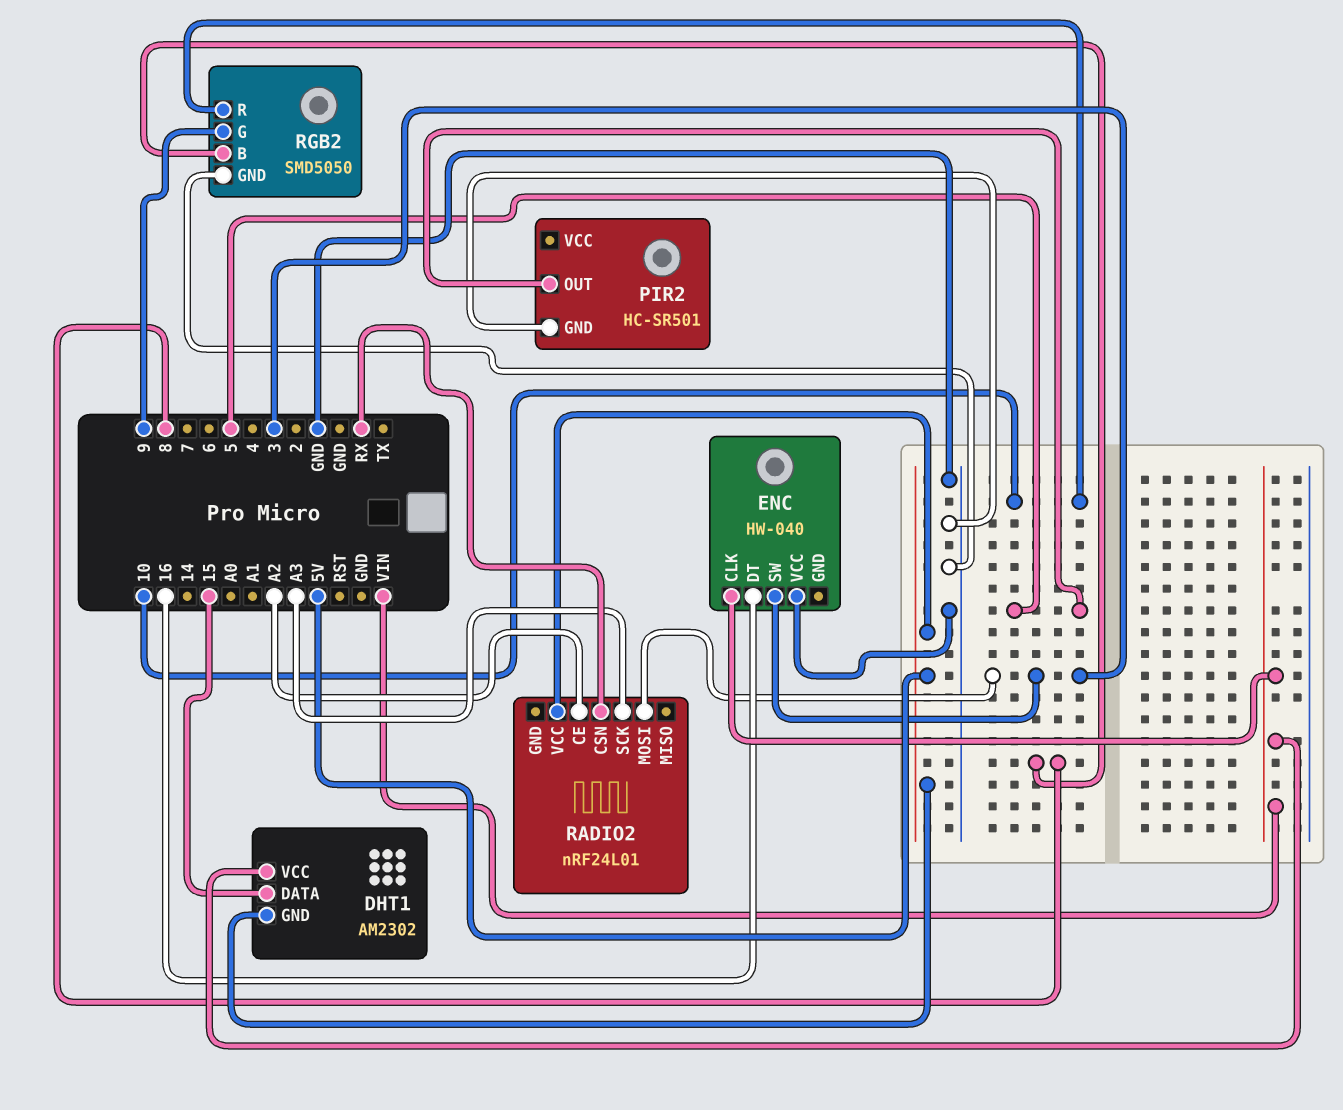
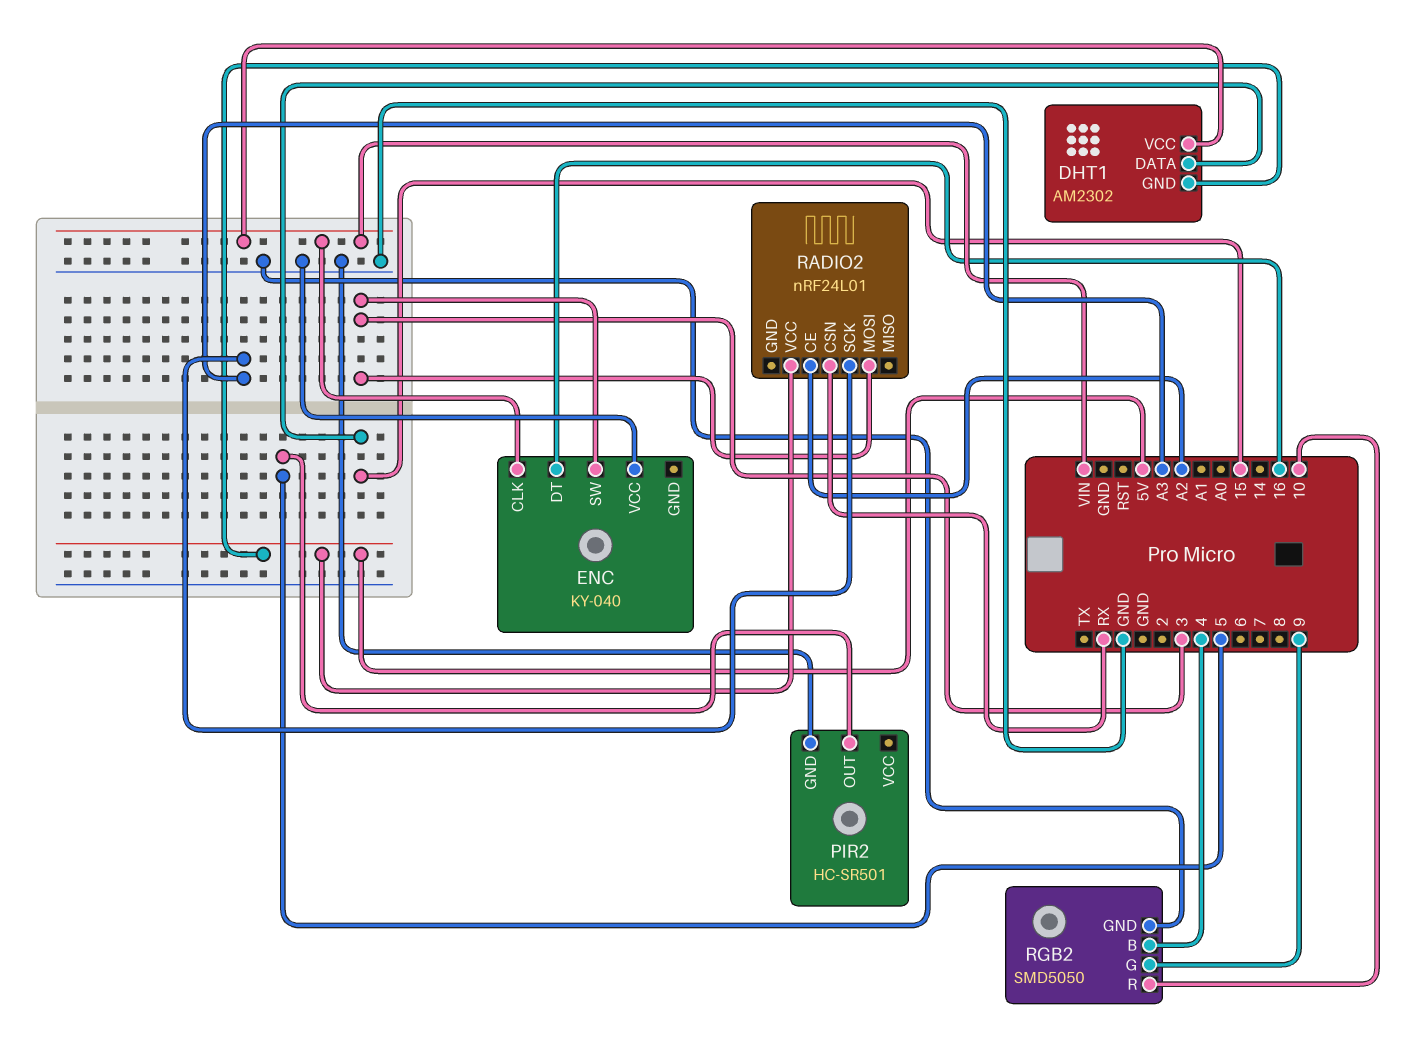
ENC: HW-040 -> KY-040
RGB2 pin B: 8 -> 4

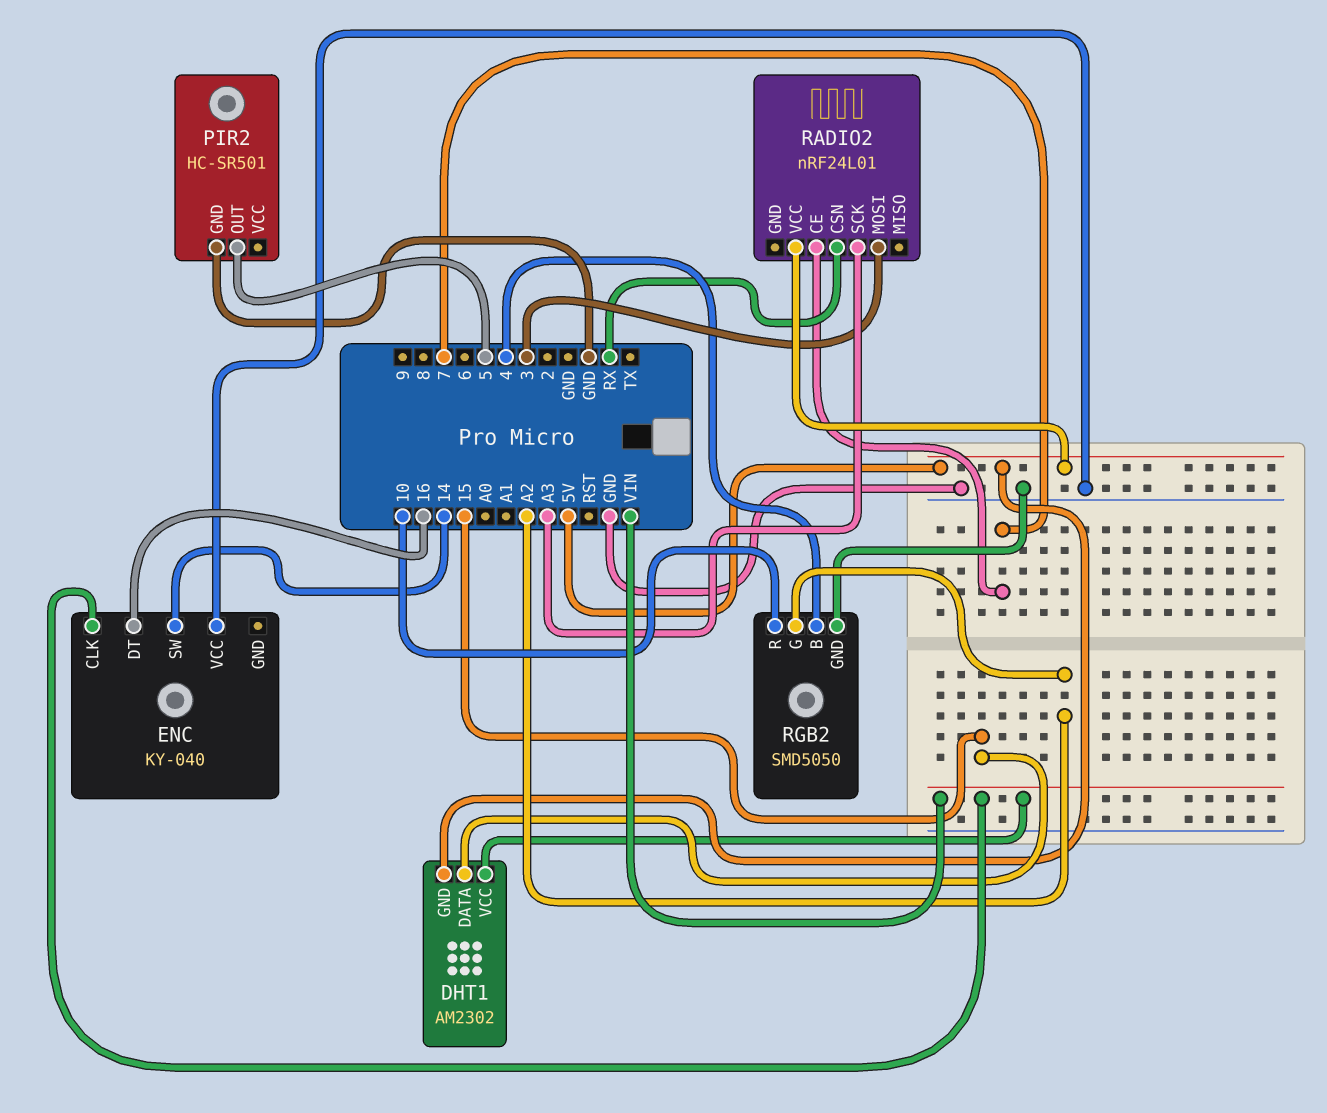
ENC pin SW: 3 -> 14
RADIO2 pin CE: A2 -> 7
RGB2 pin G: 9 -> A2

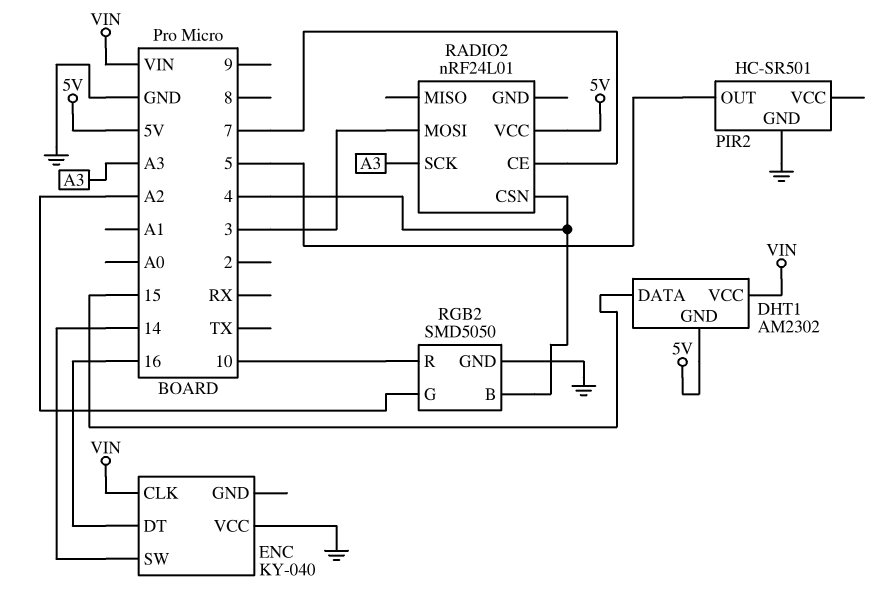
RADIO2 pin CSN: RX -> 4

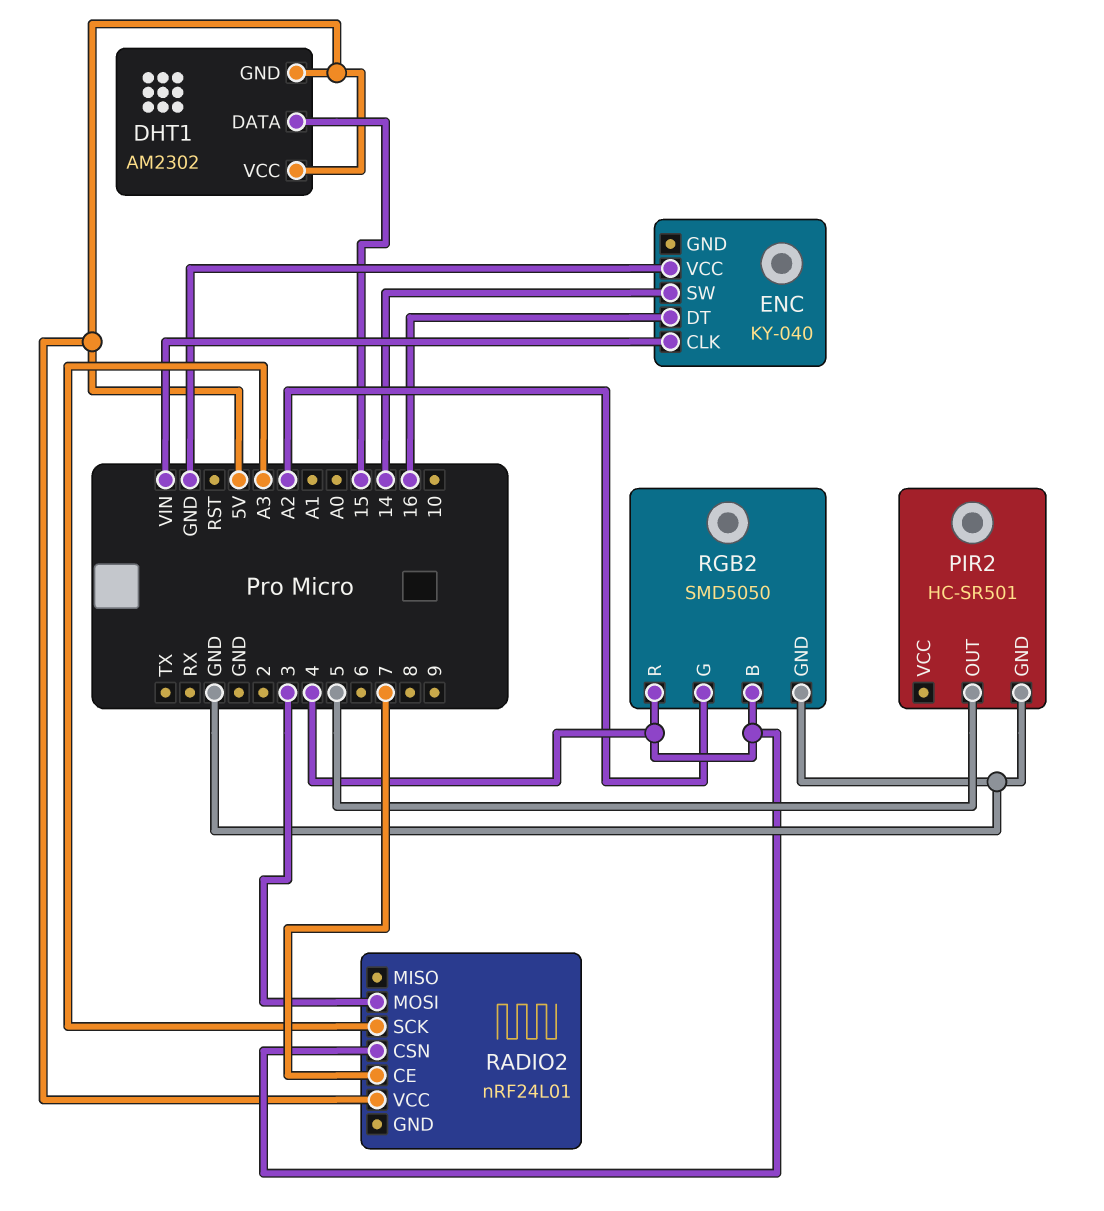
DHT1 pin VCC: VIN -> 5V
RGB2 pin R: 10 -> 4

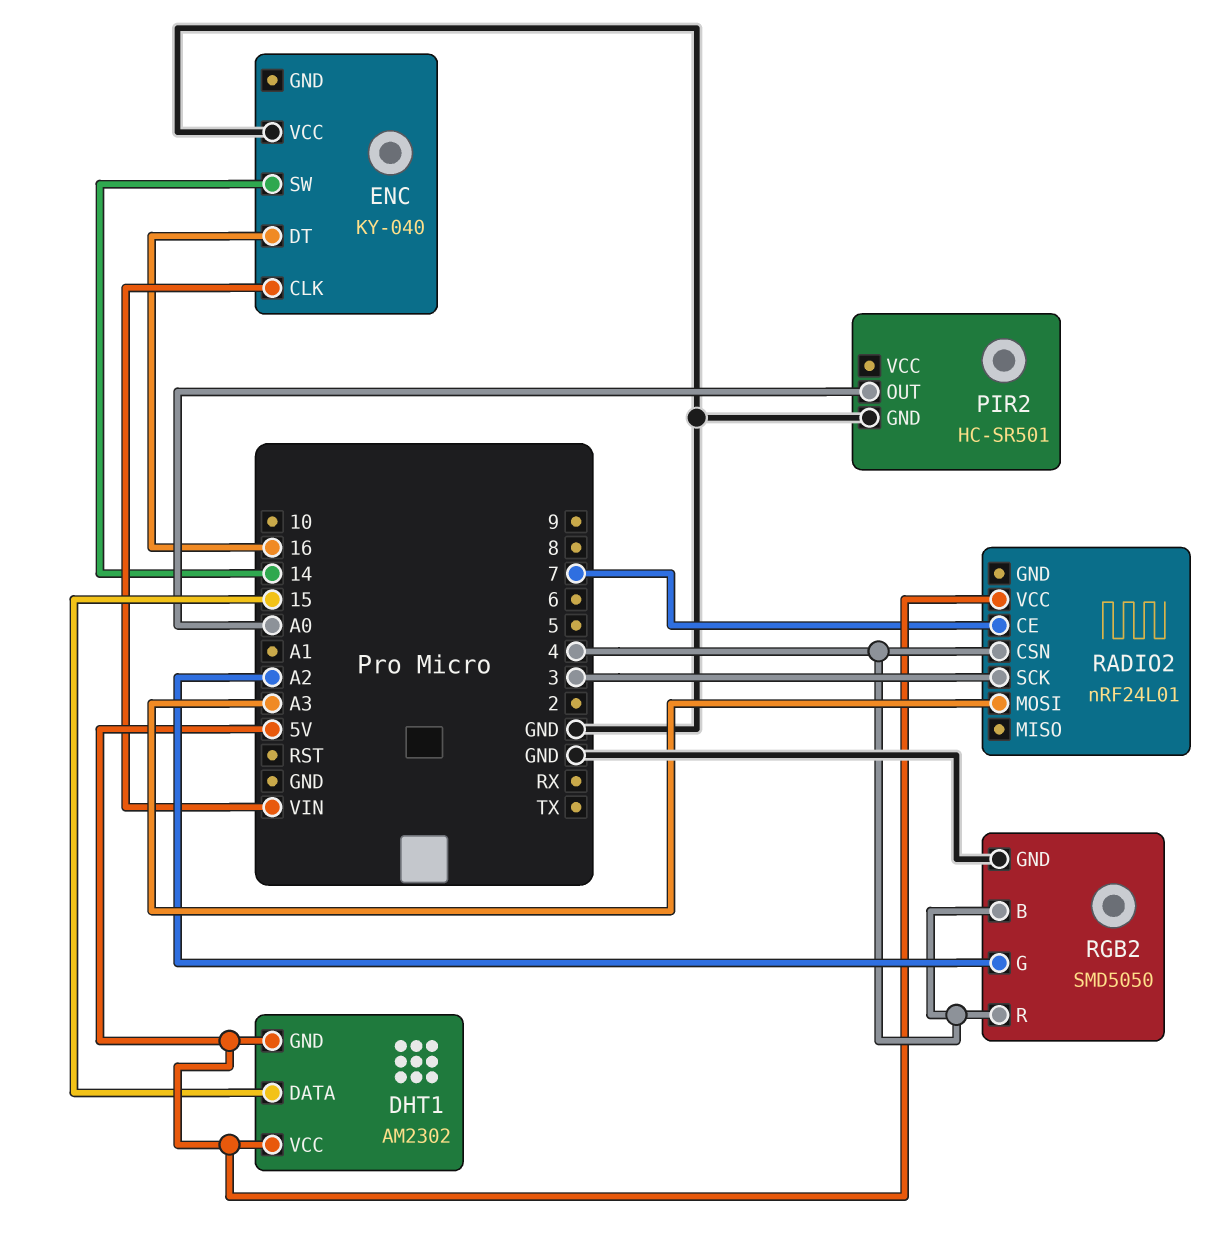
PIR2 pin OUT: 5 -> A0
RADIO2 pin MOSI: 3 -> A3
RADIO2 pin SCK: A3 -> 3

